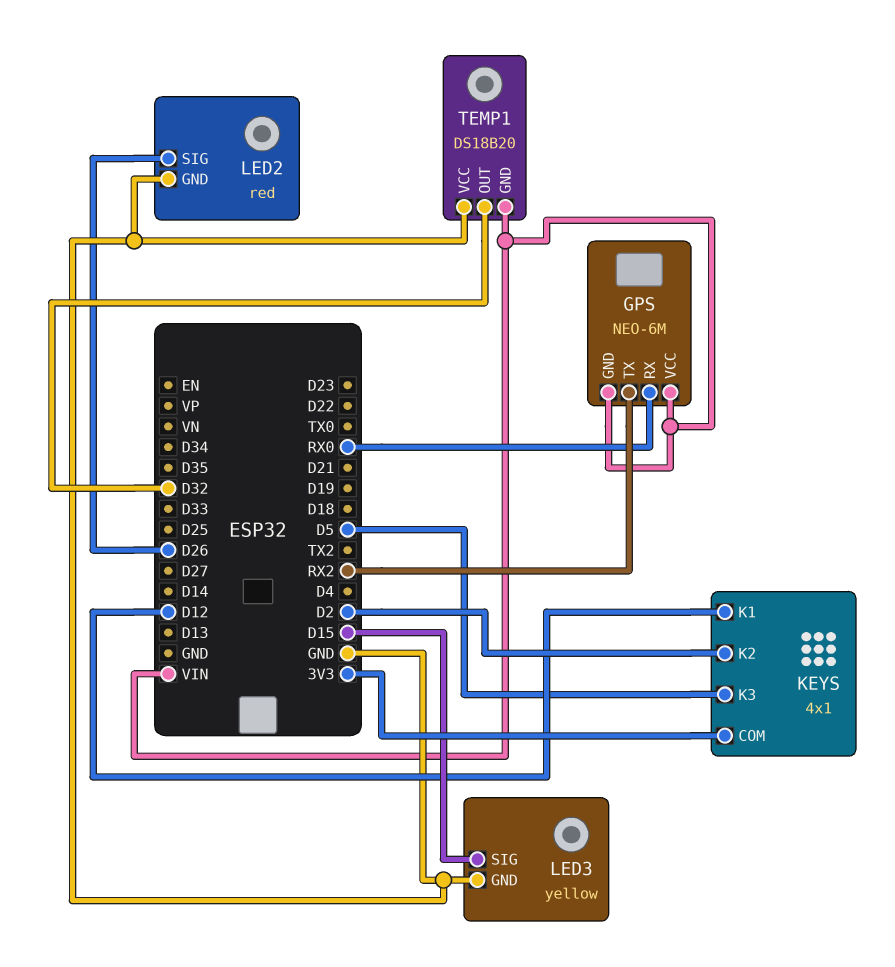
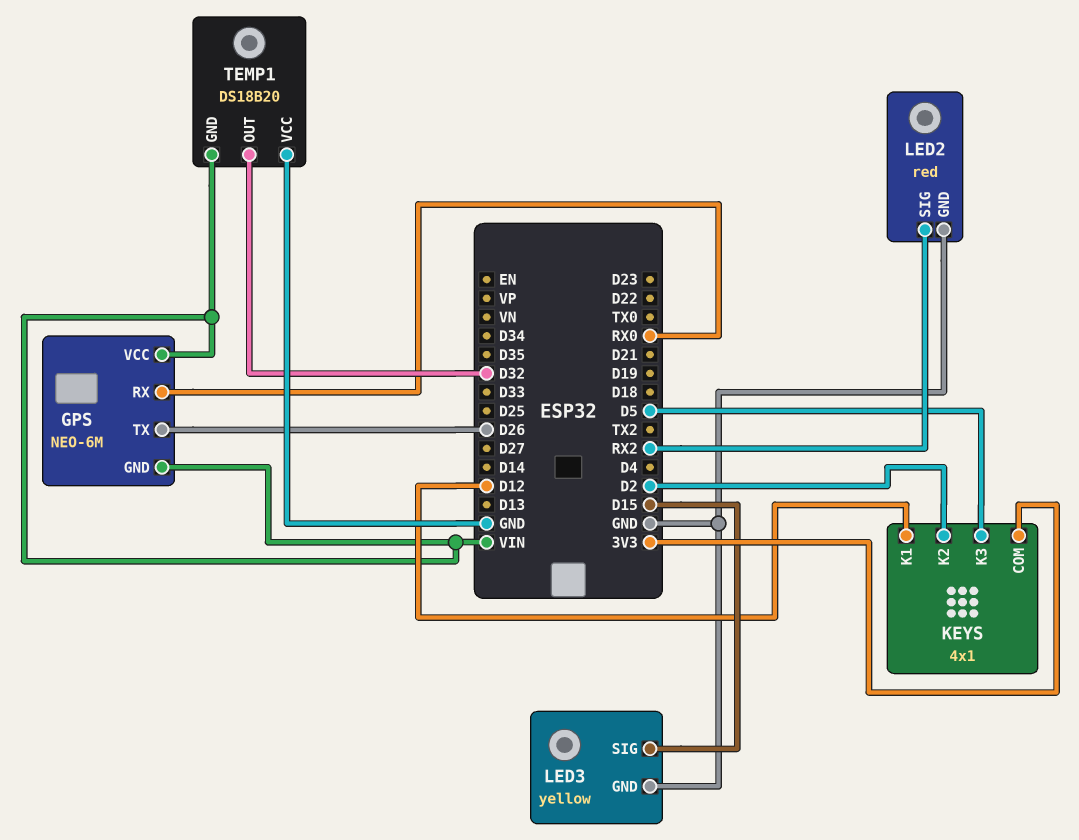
GPS pin TX: RX2 -> D26
LED2 pin SIG: D26 -> RX2

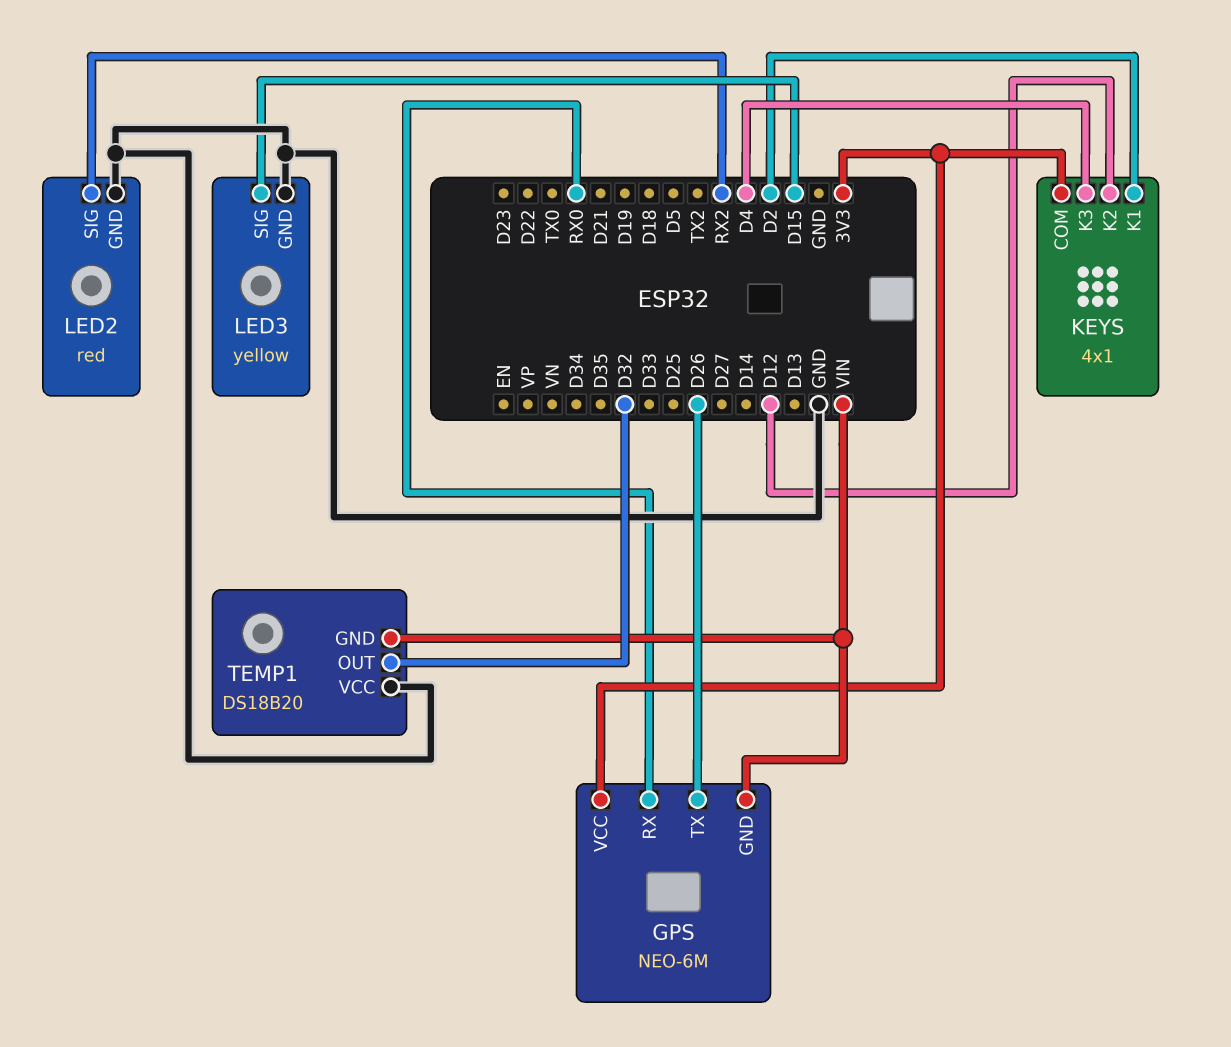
GPS pin VCC: VIN -> 3V3
KEYS pin K1: D12 -> D2
KEYS pin K2: D2 -> D12
KEYS pin K3: D5 -> D4

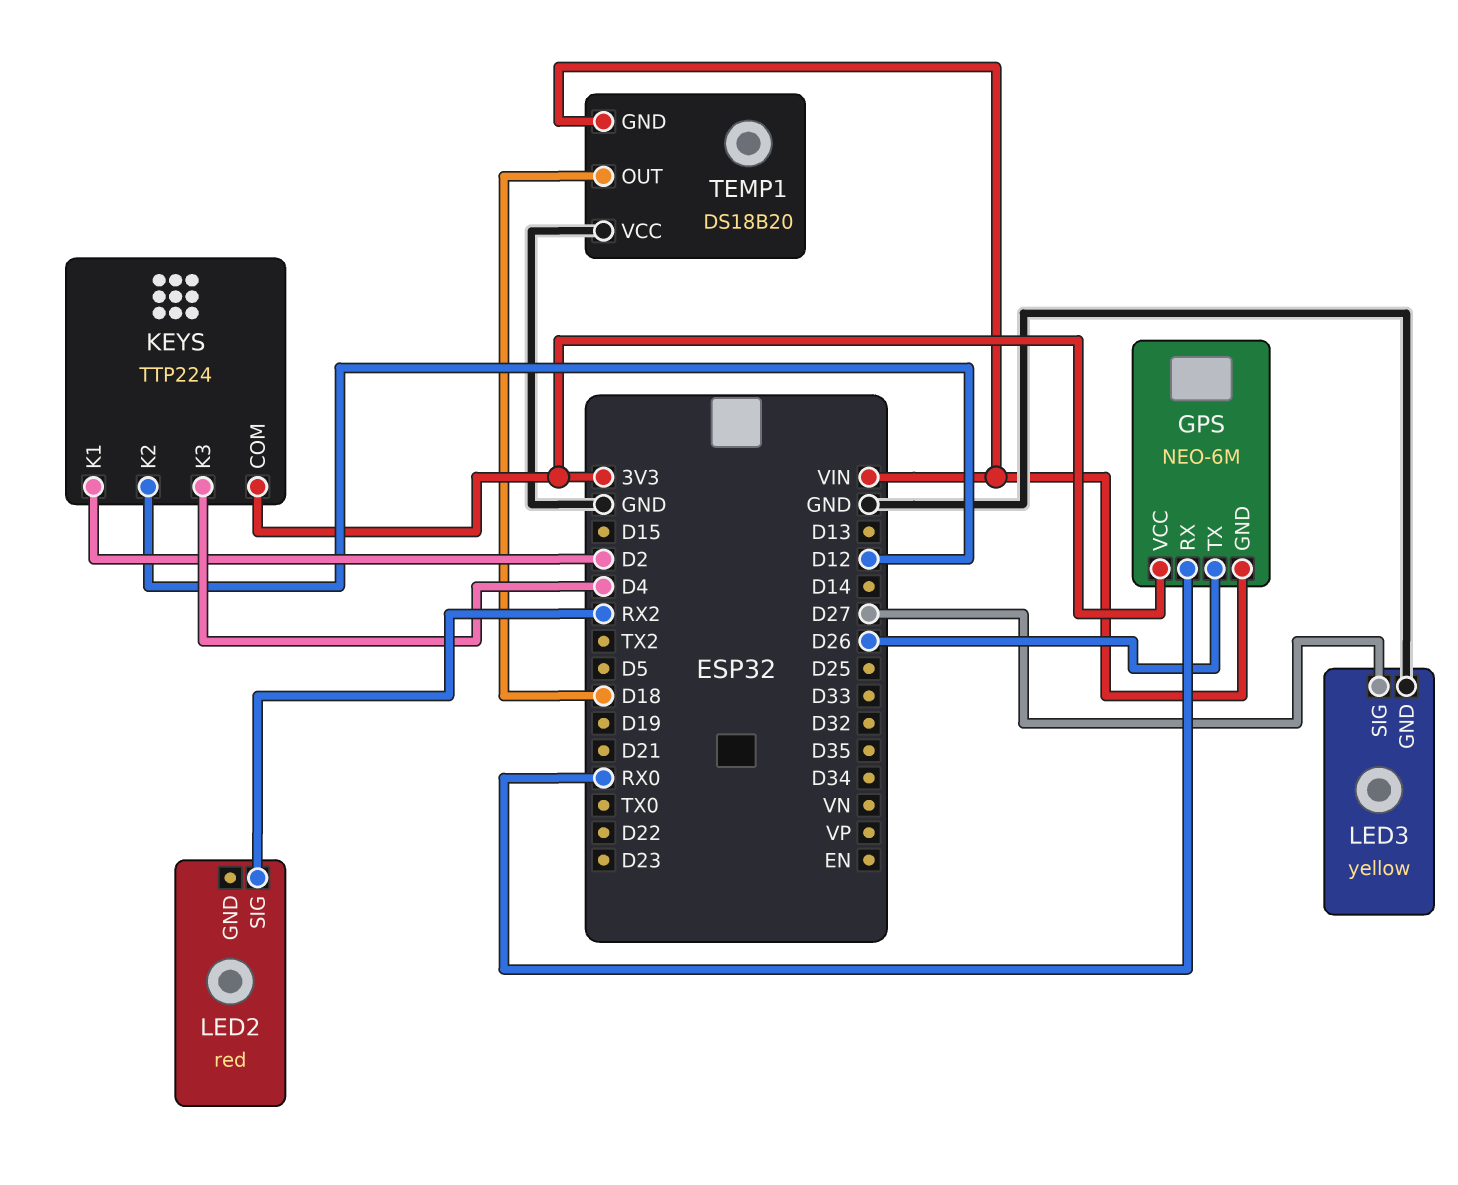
KEYS: 4x1 -> TTP224
LED2 pin GND: GND -> none
LED3 pin SIG: D15 -> D27
TEMP1 pin OUT: D32 -> D18

